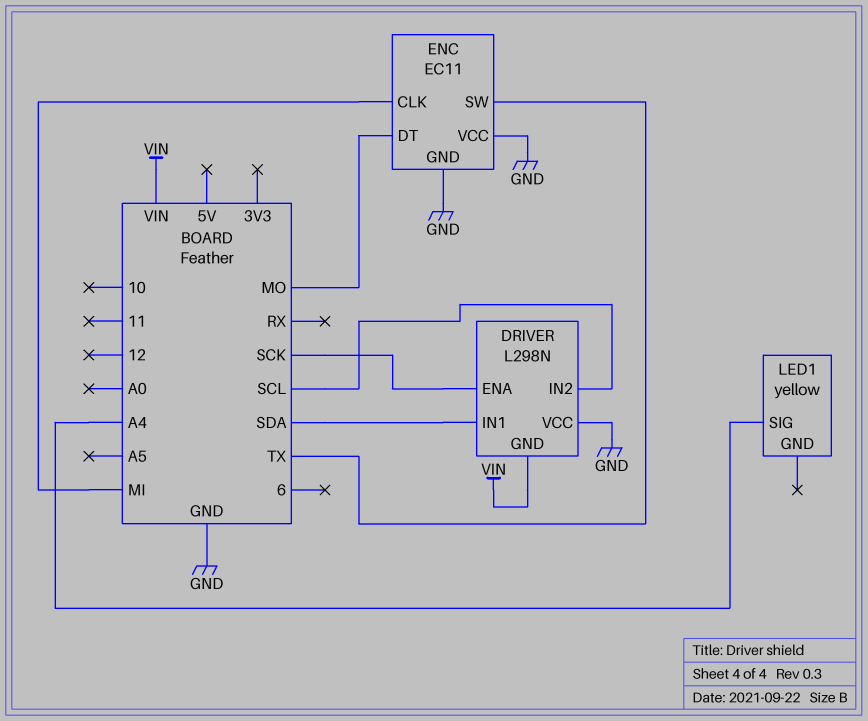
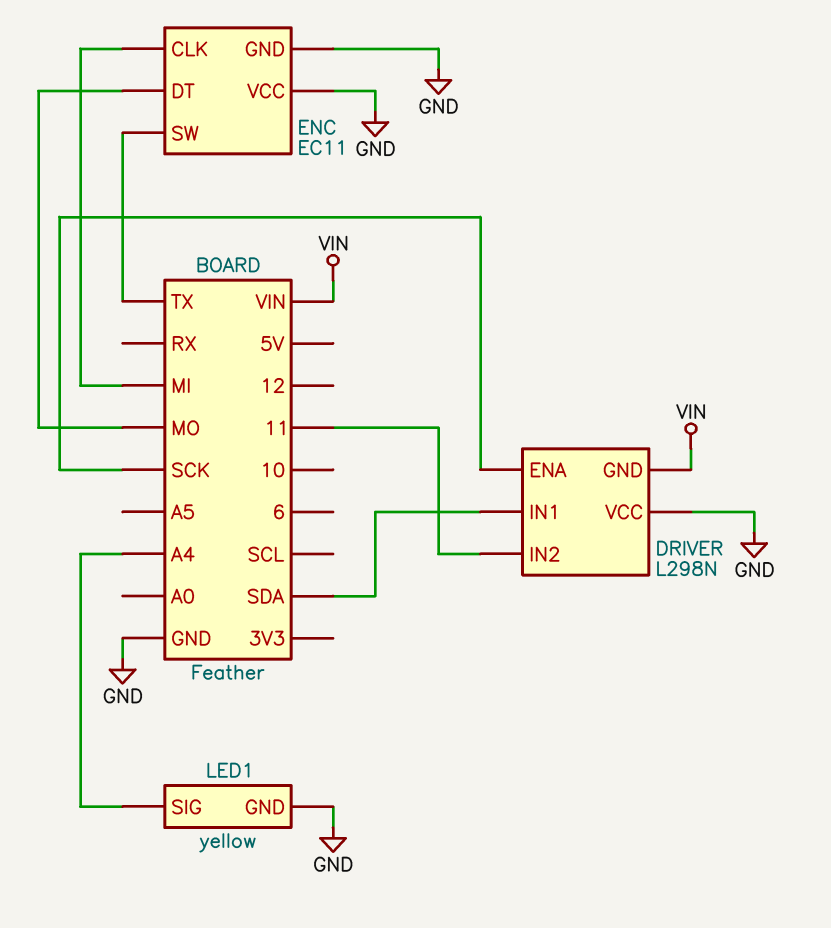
DRIVER pin IN2: SCL -> 11
LED1 pin GND: none -> GND

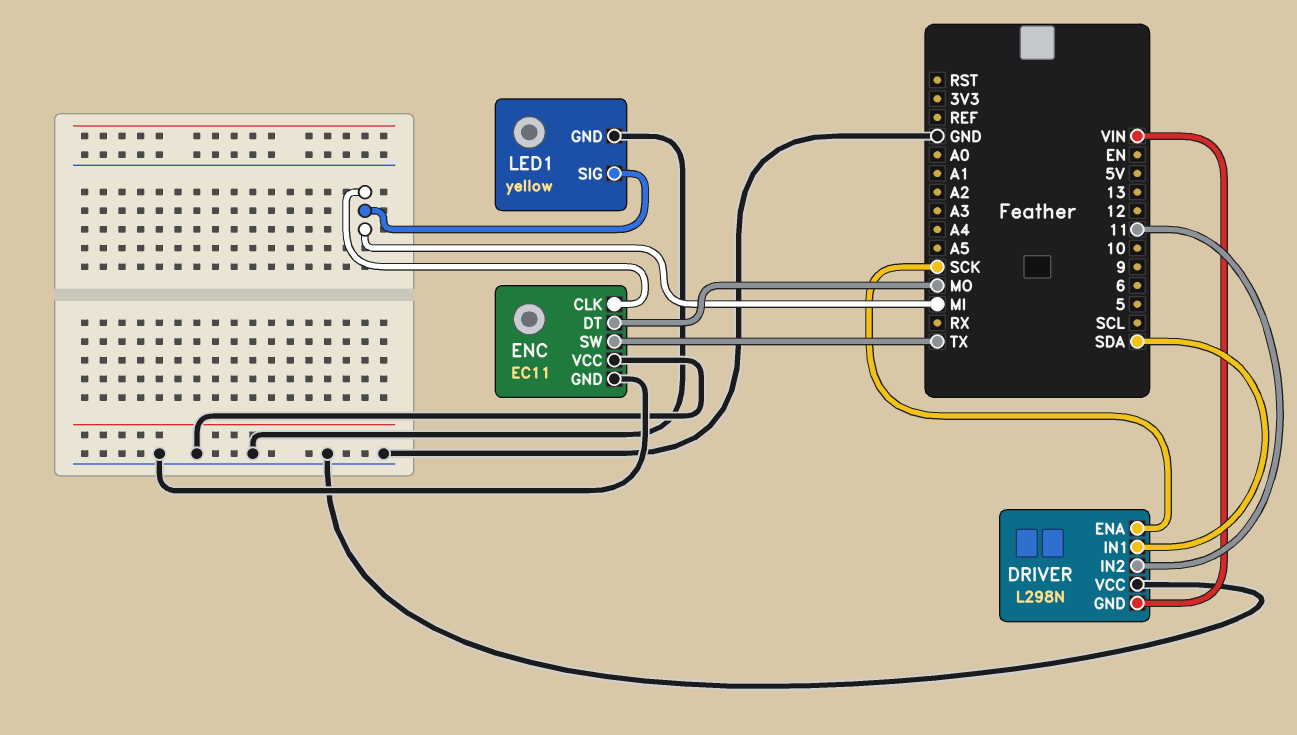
LED1 pin SIG: A4 -> MI

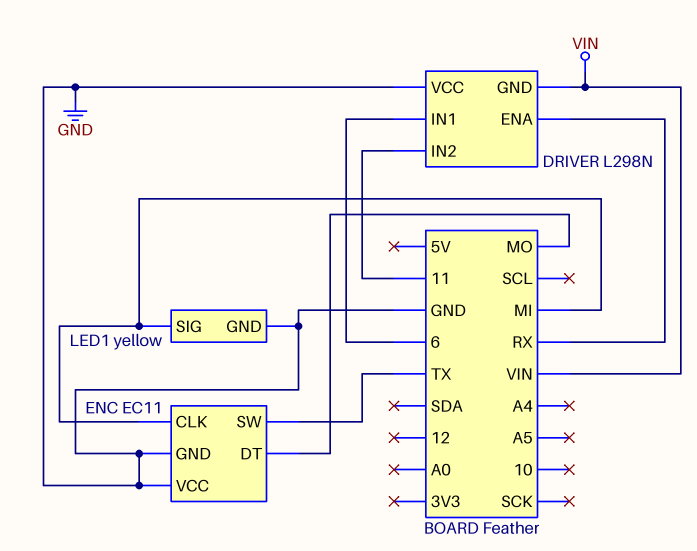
DRIVER pin ENA: SCK -> RX
DRIVER pin IN1: SDA -> 6

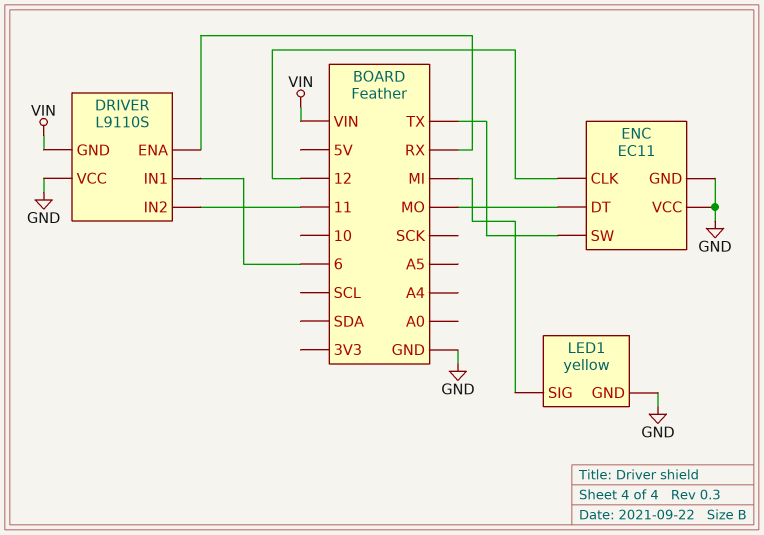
DRIVER: L298N -> L9110S
ENC pin CLK: MI -> 12

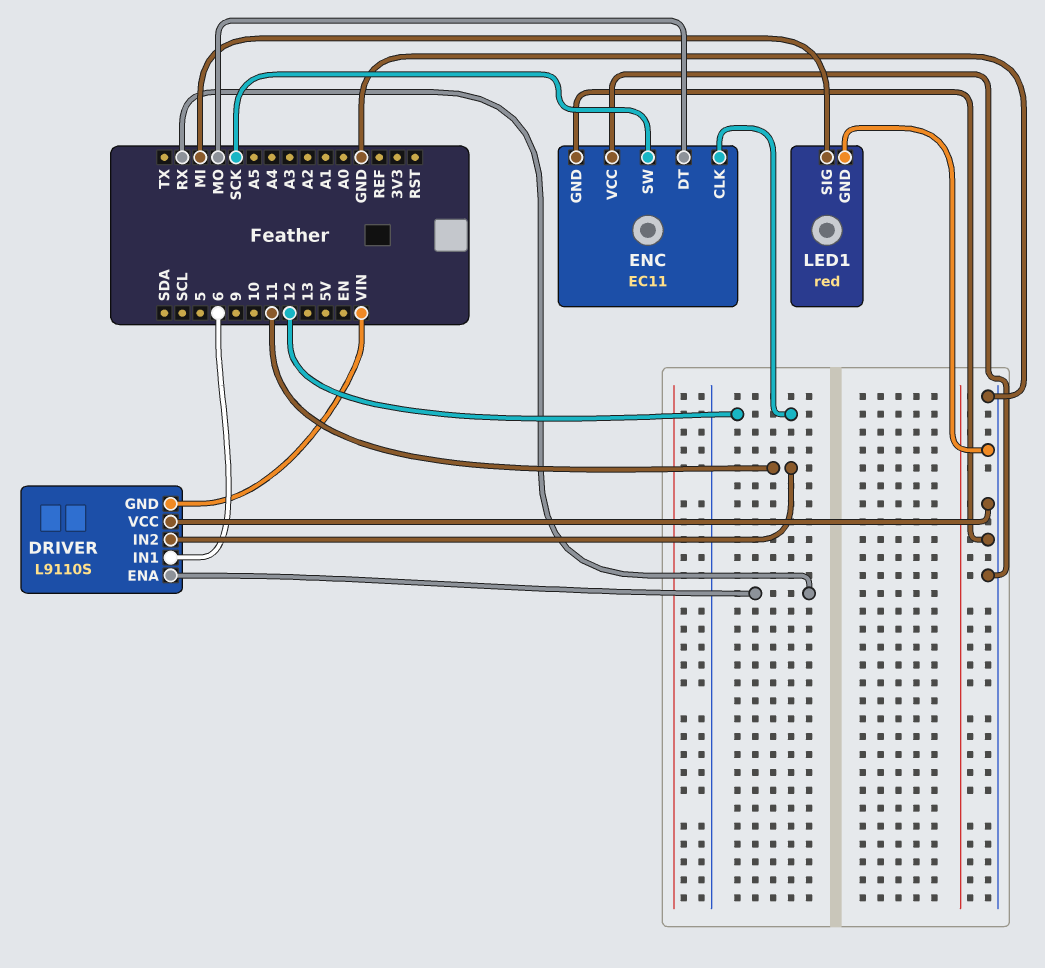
ENC pin SW: TX -> SCK
LED1: yellow -> red

